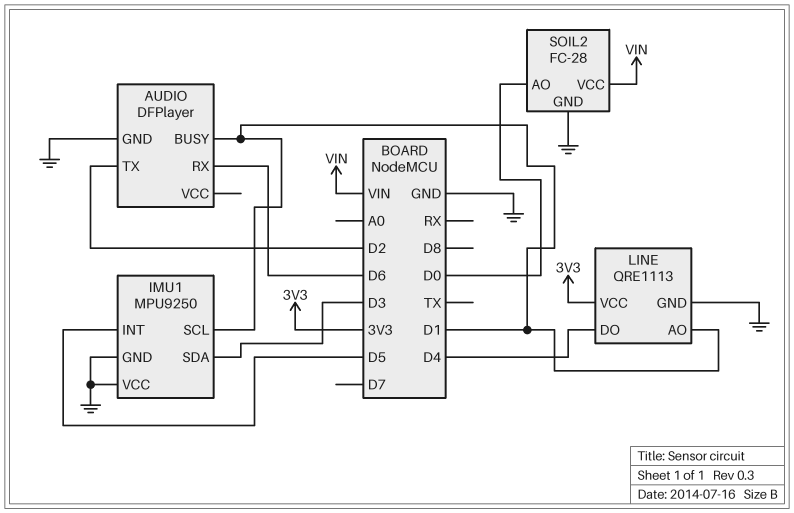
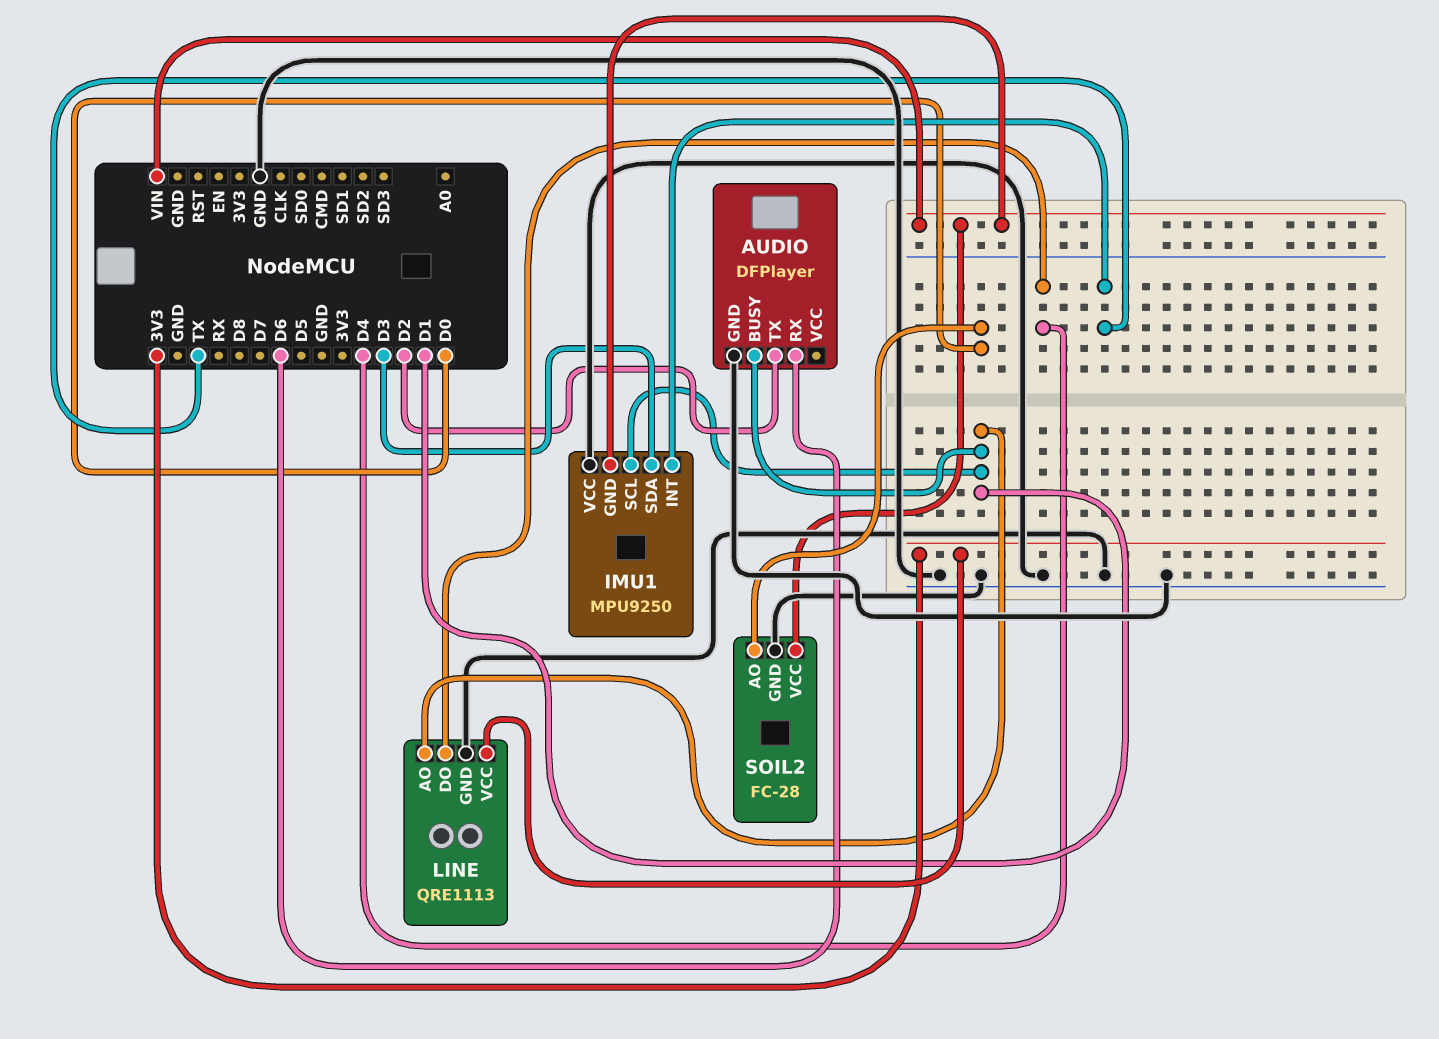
IMU1 pin GND: GND -> VIN
IMU1 pin INT: D5 -> TX

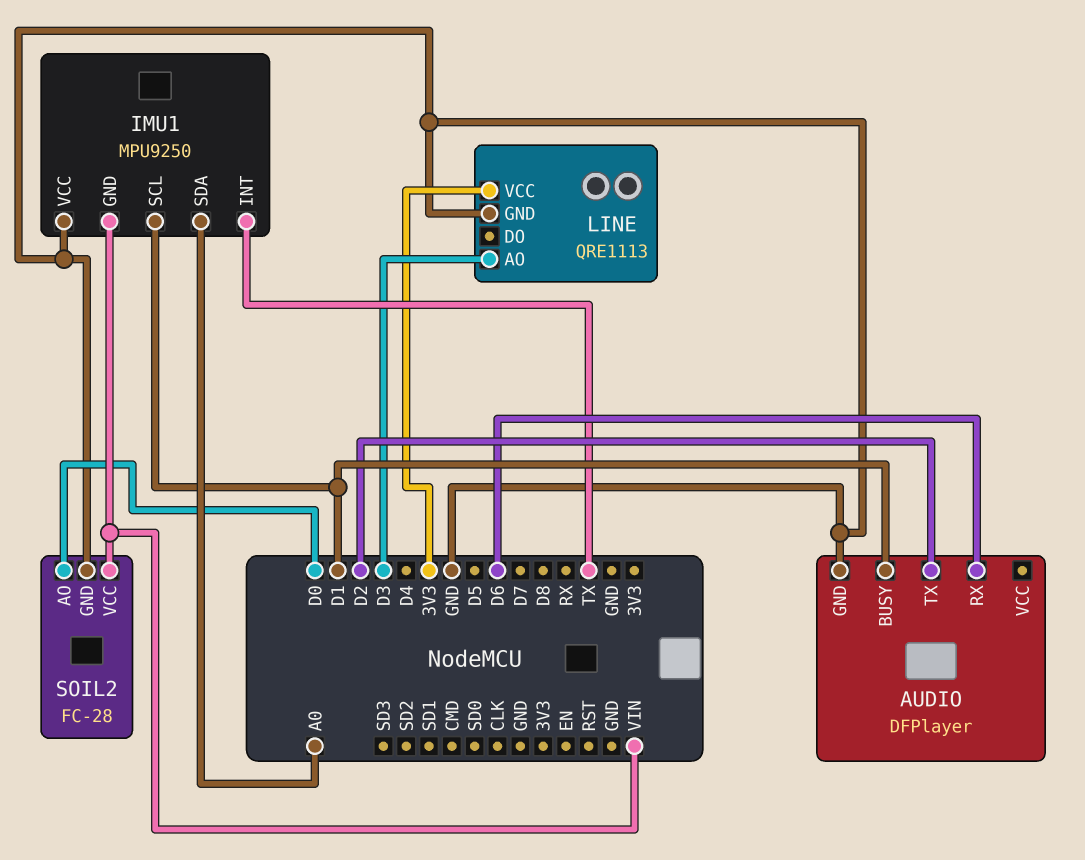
IMU1 pin SDA: D3 -> A0
LINE pin AO: D1 -> D3
LINE pin DO: D4 -> none

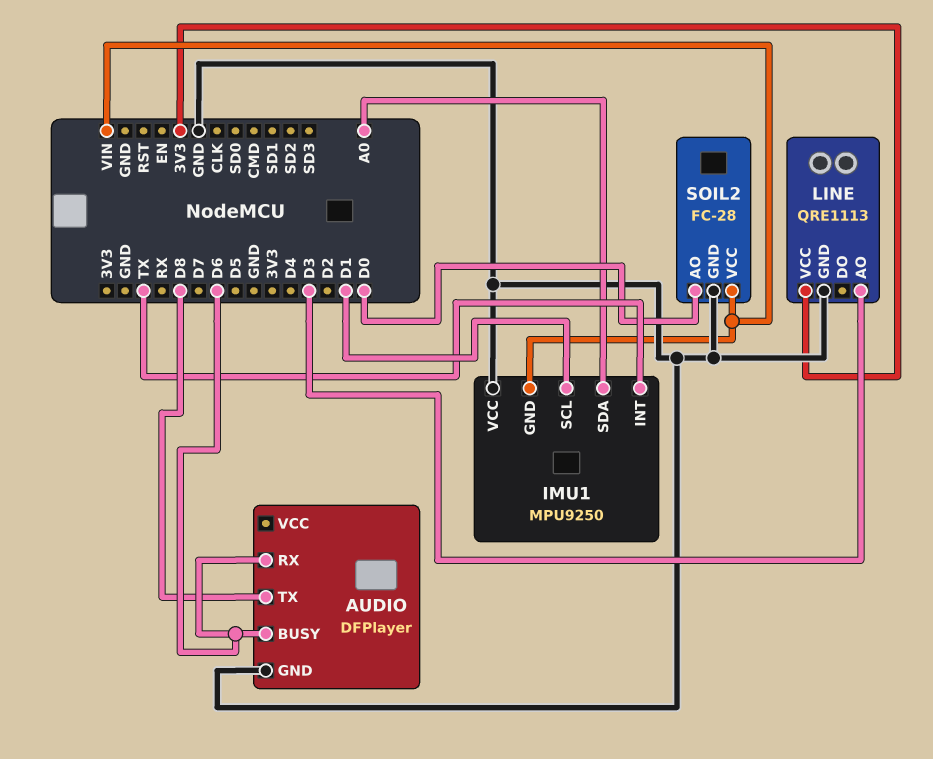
AUDIO pin BUSY: D1 -> D6
AUDIO pin TX: D2 -> D8

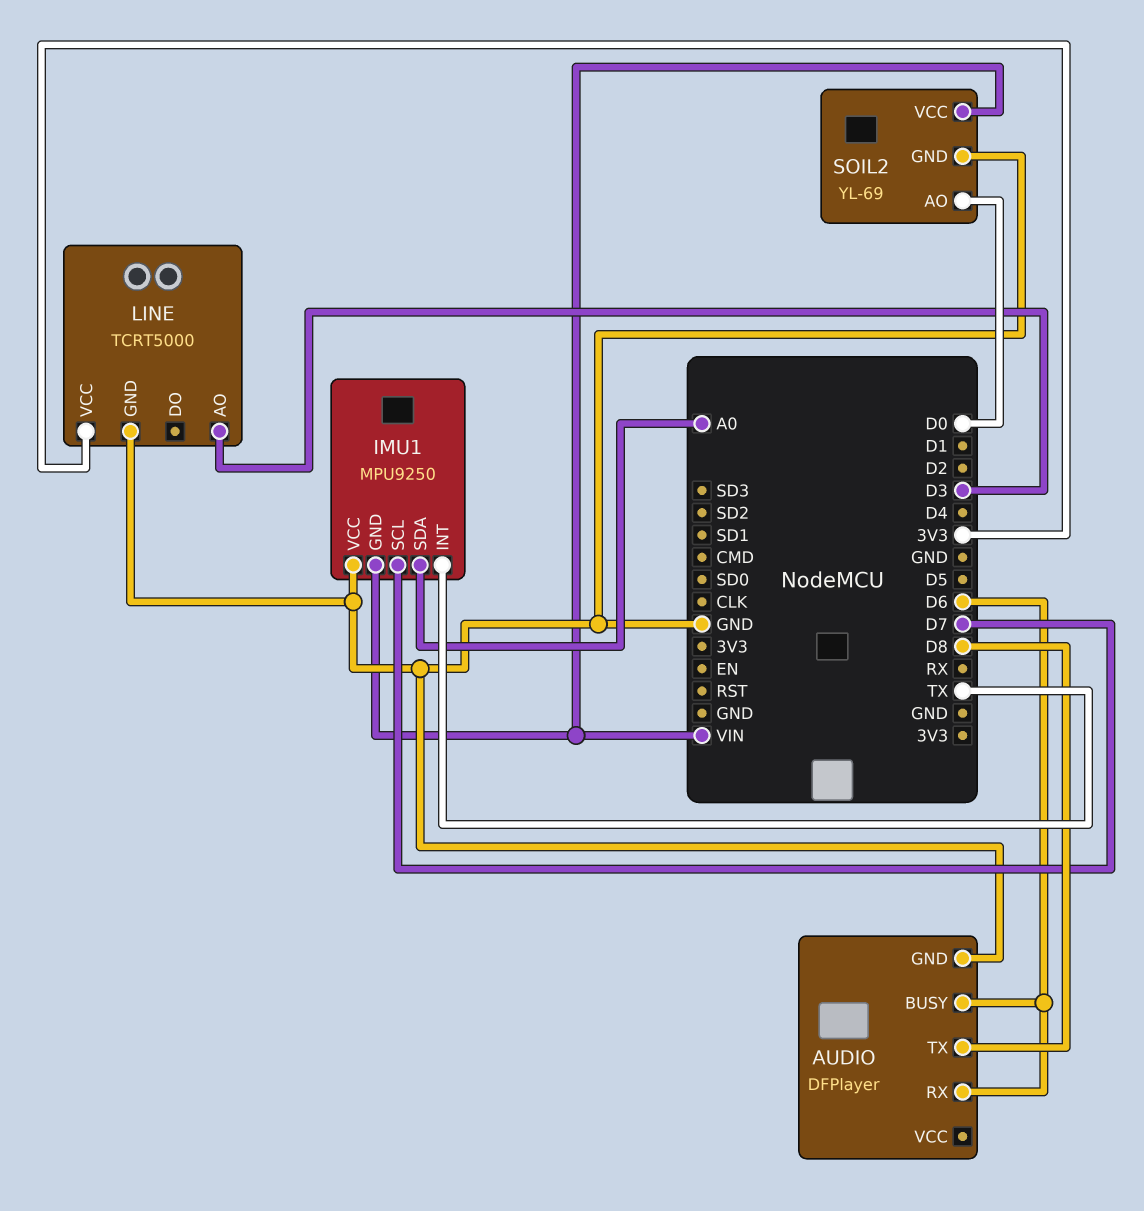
IMU1 pin SCL: D1 -> D7
LINE: QRE1113 -> TCRT5000
SOIL2: FC-28 -> YL-69

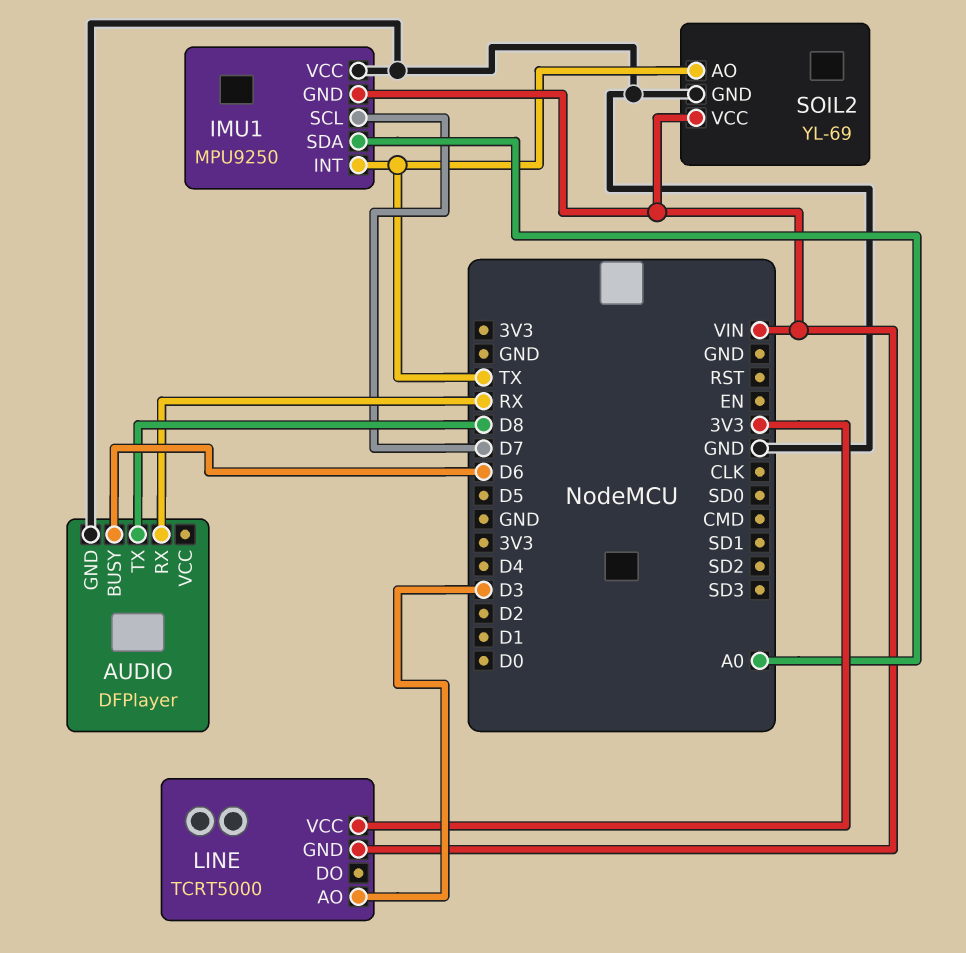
AUDIO pin RX: D6 -> RX
LINE pin GND: GND -> VIN
SOIL2 pin AO: D0 -> TX

